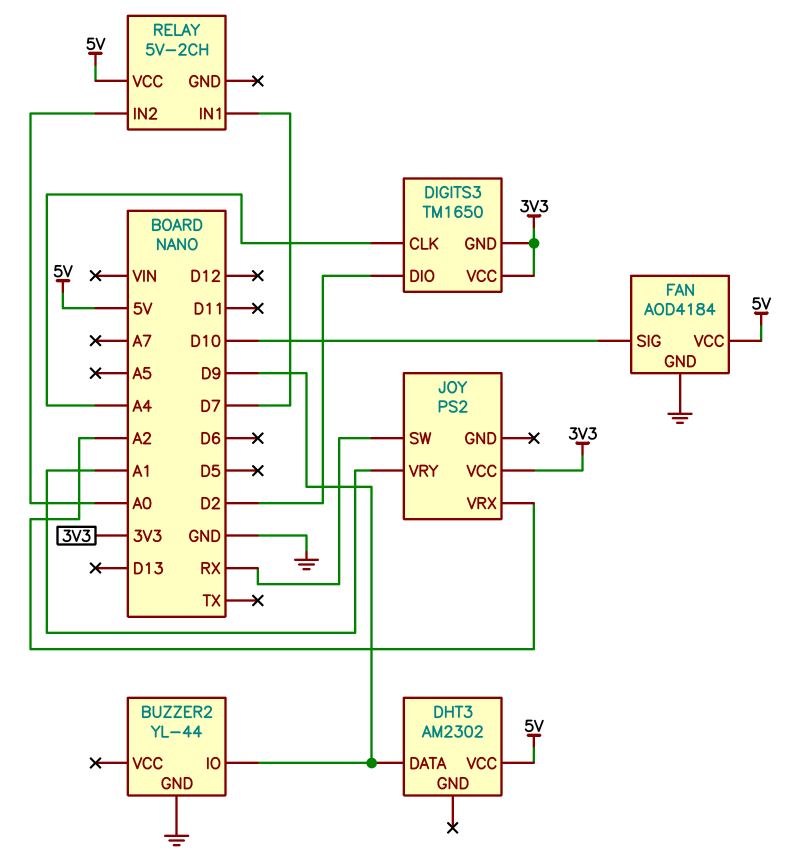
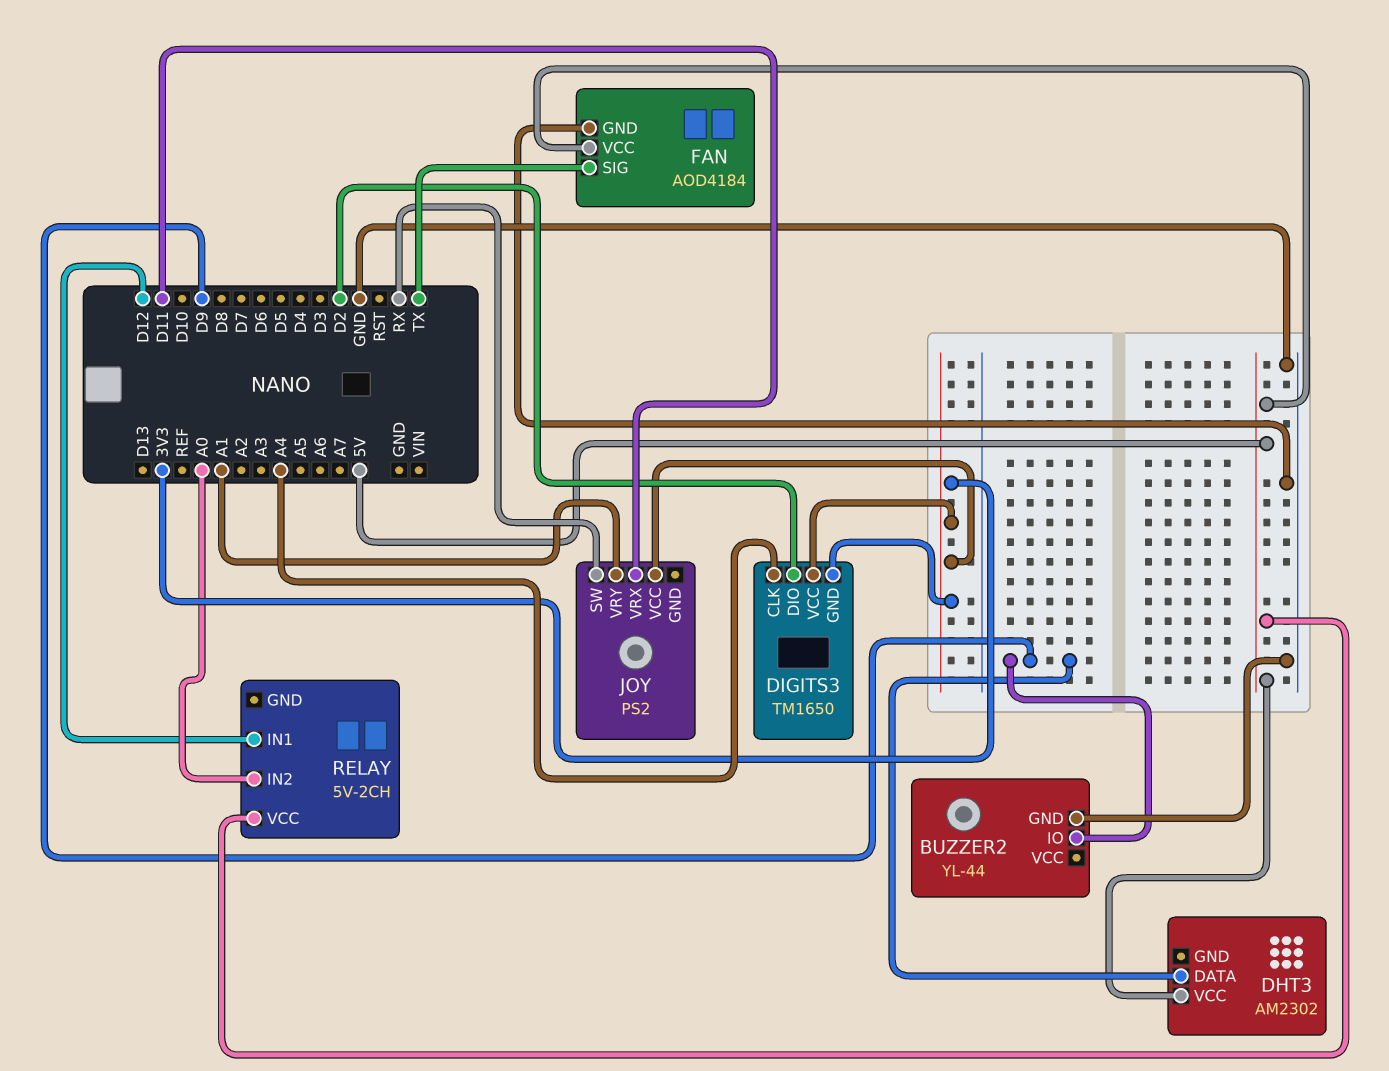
FAN pin SIG: D10 -> TX
JOY pin VRX: A2 -> D11
RELAY pin IN1: D7 -> D12

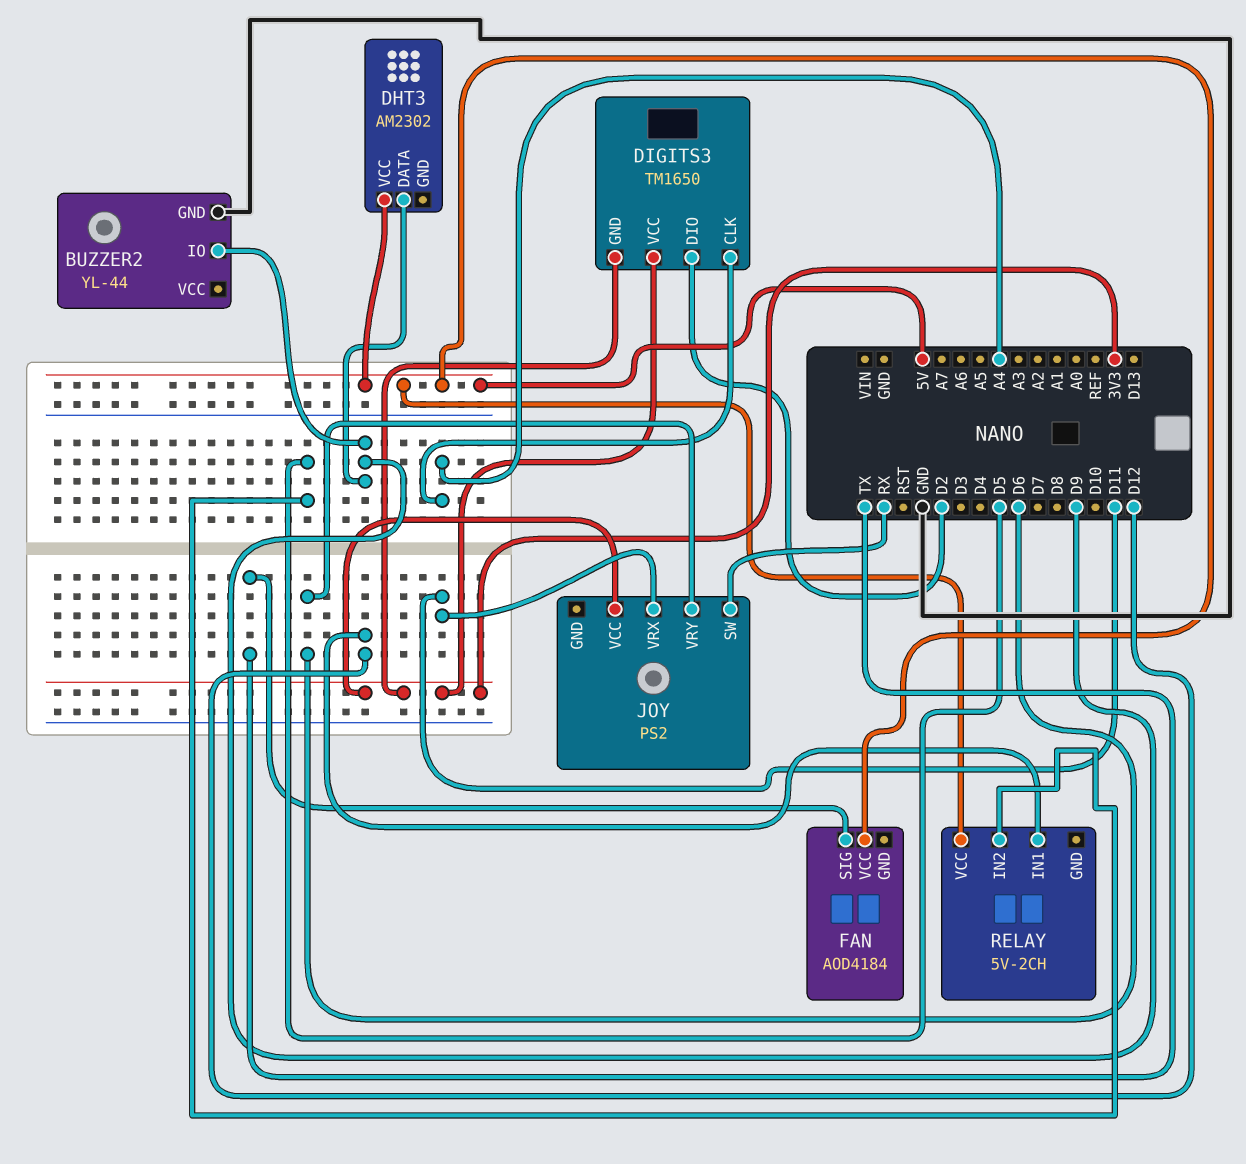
FAN pin GND: GND -> none
JOY pin VRY: A1 -> D6
RELAY pin IN2: A0 -> D5

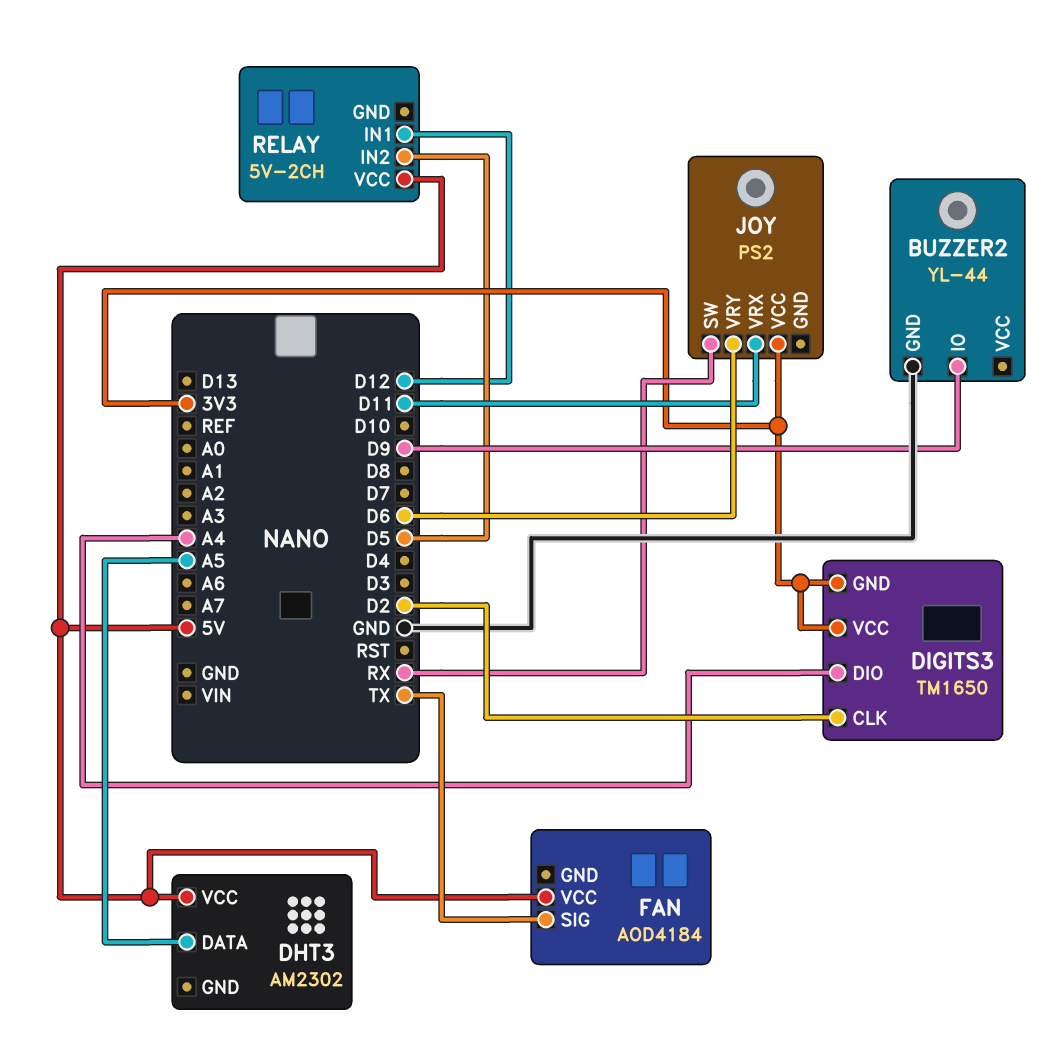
DHT3 pin DATA: D9 -> A5
DIGITS3 pin CLK: A4 -> D2
DIGITS3 pin DIO: D2 -> A4

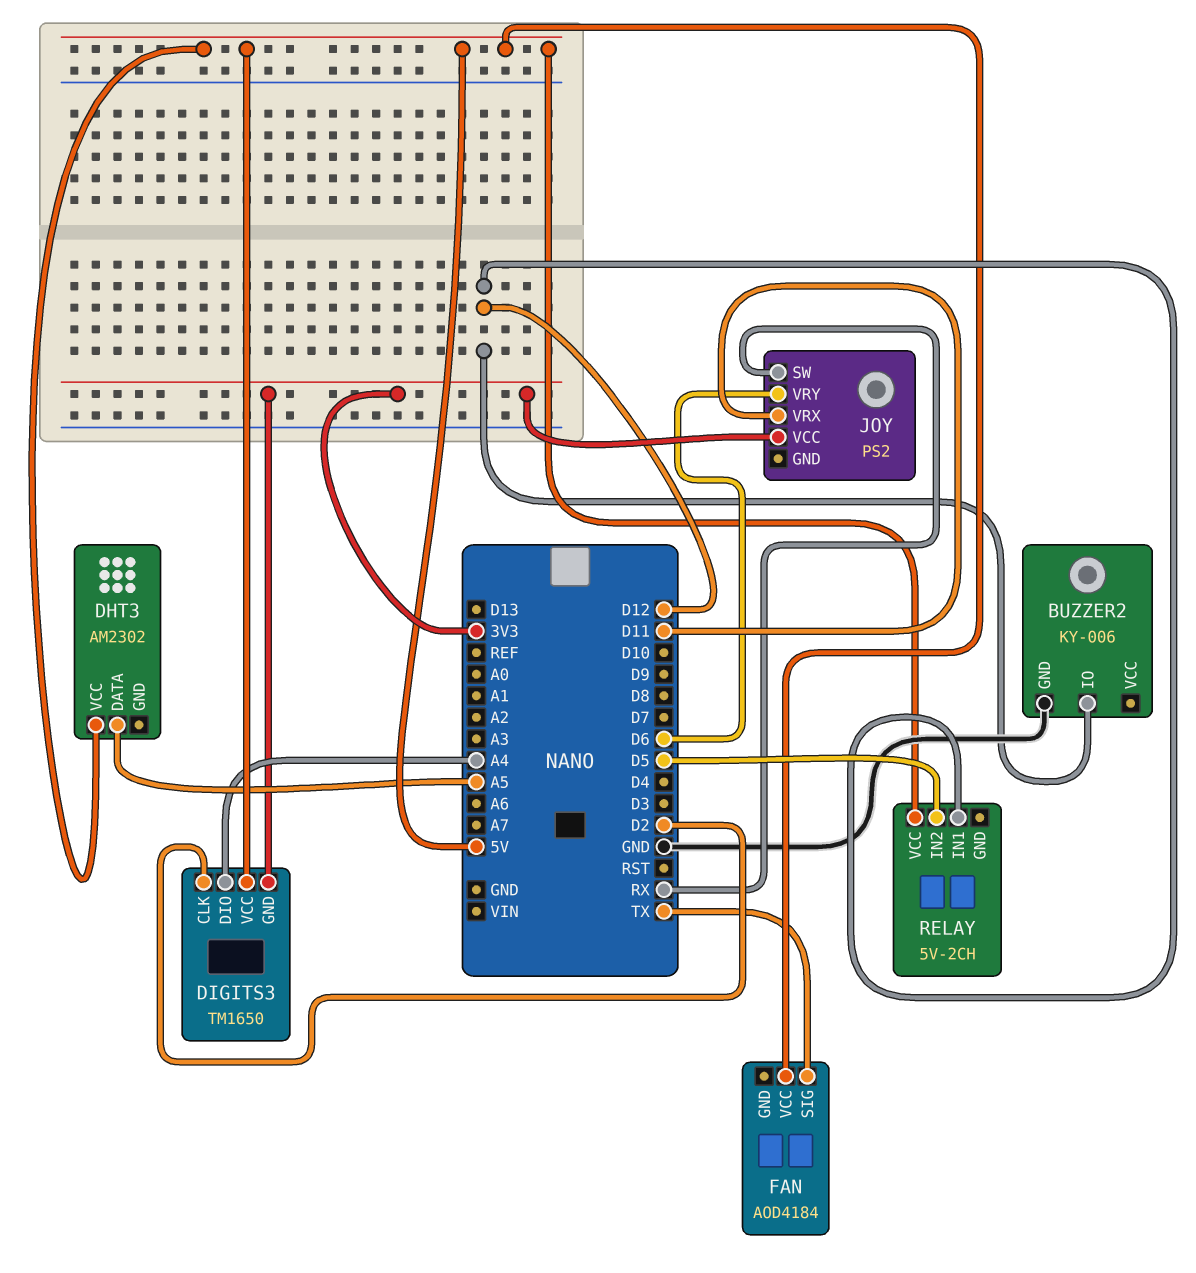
BUZZER2: YL-44 -> KY-006
BUZZER2 pin IO: D9 -> D12
DIGITS3 pin VCC: 3V3 -> 5V

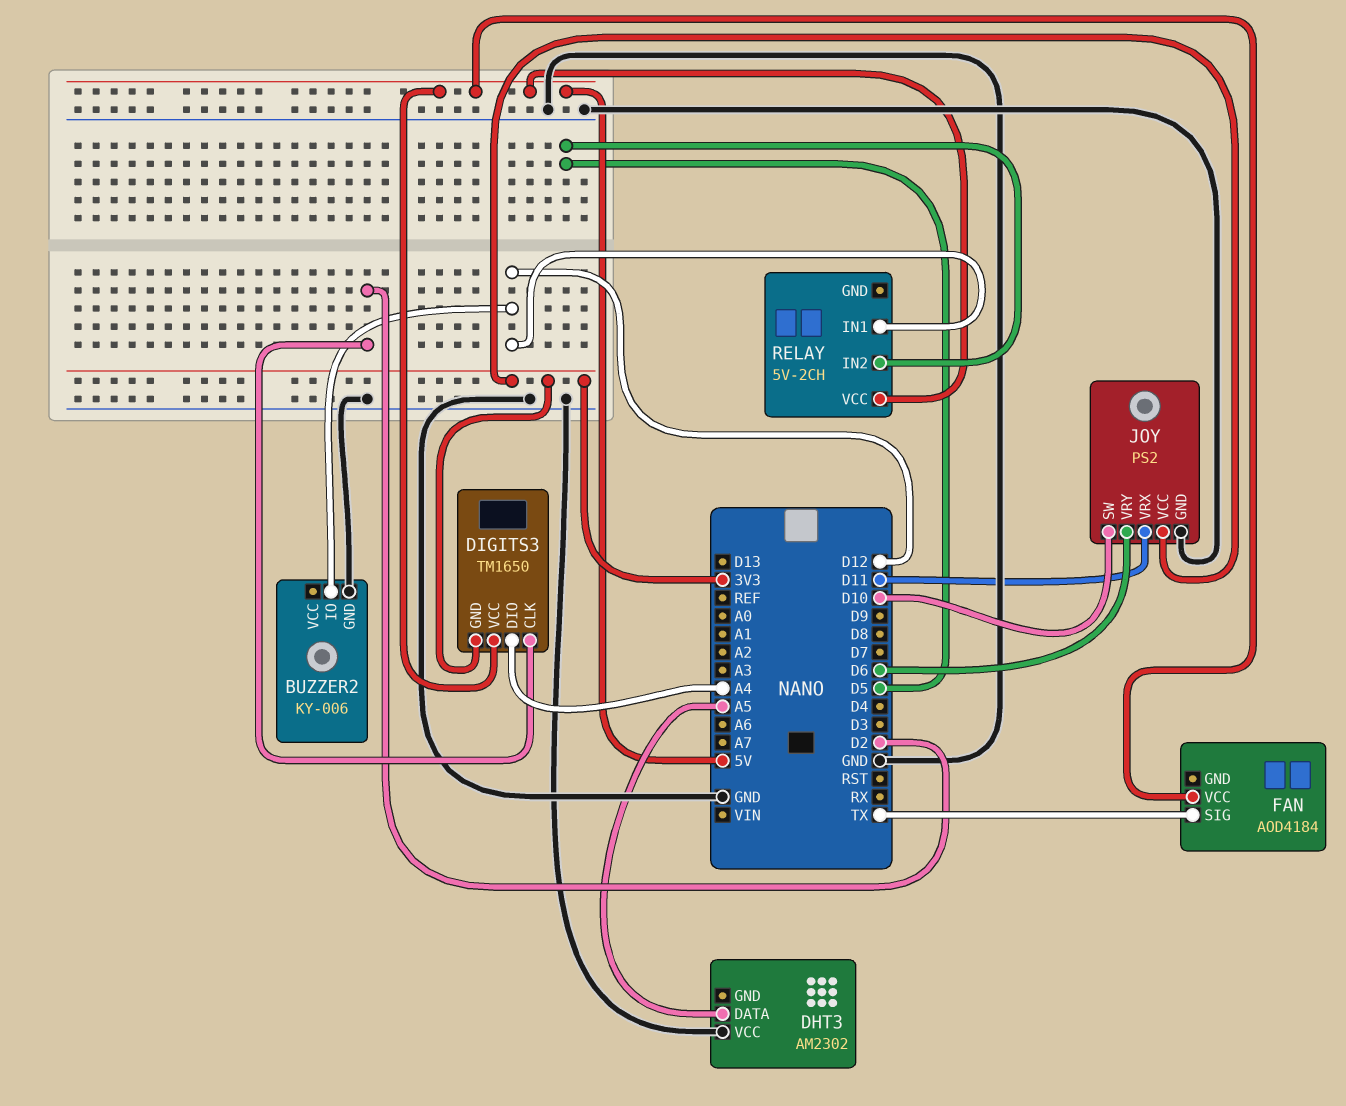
DHT3 pin VCC: 5V -> GND
JOY pin GND: none -> GND
JOY pin SW: RX -> D10

